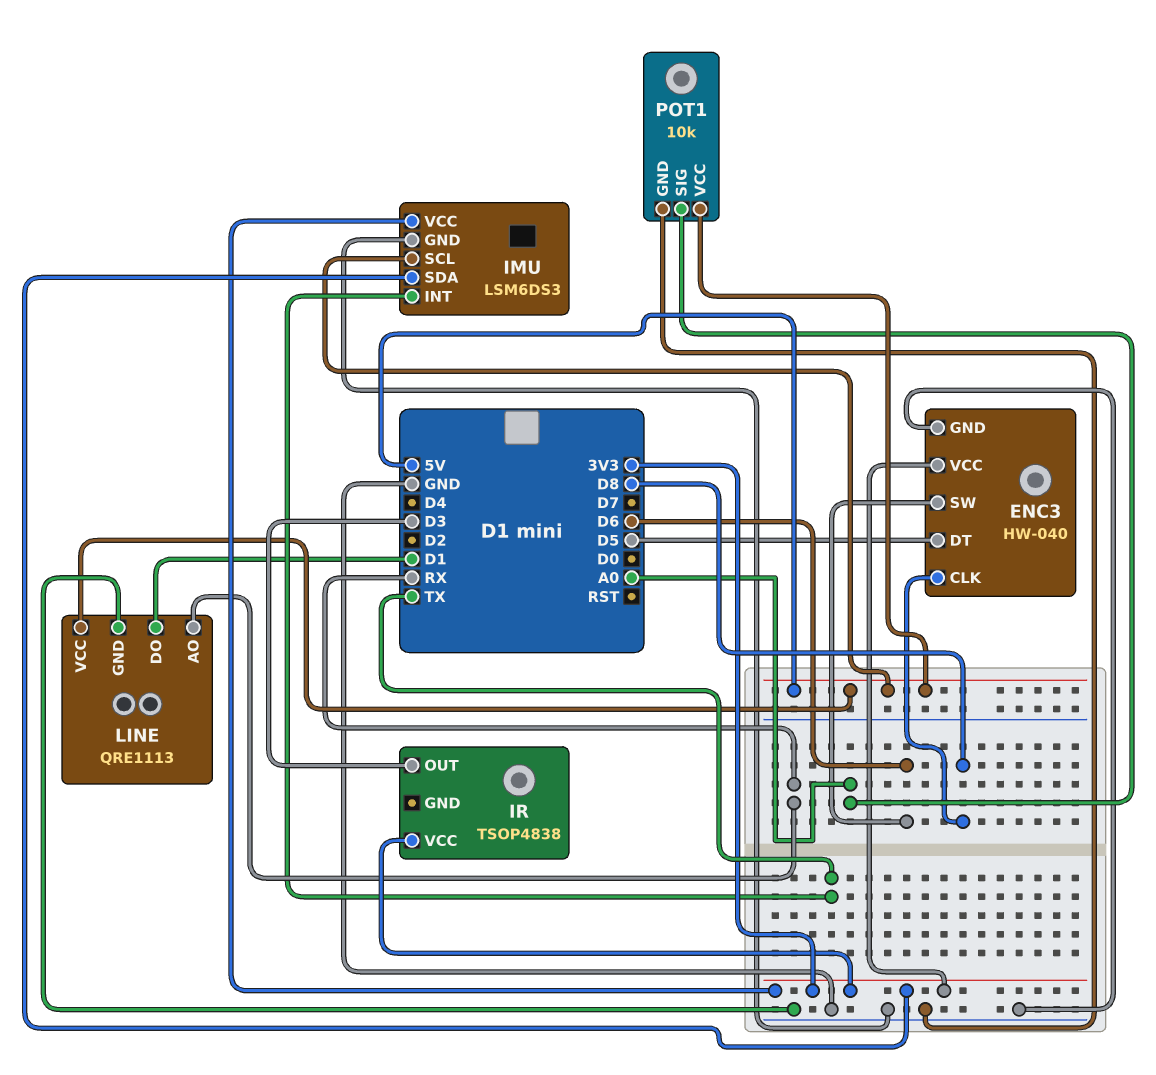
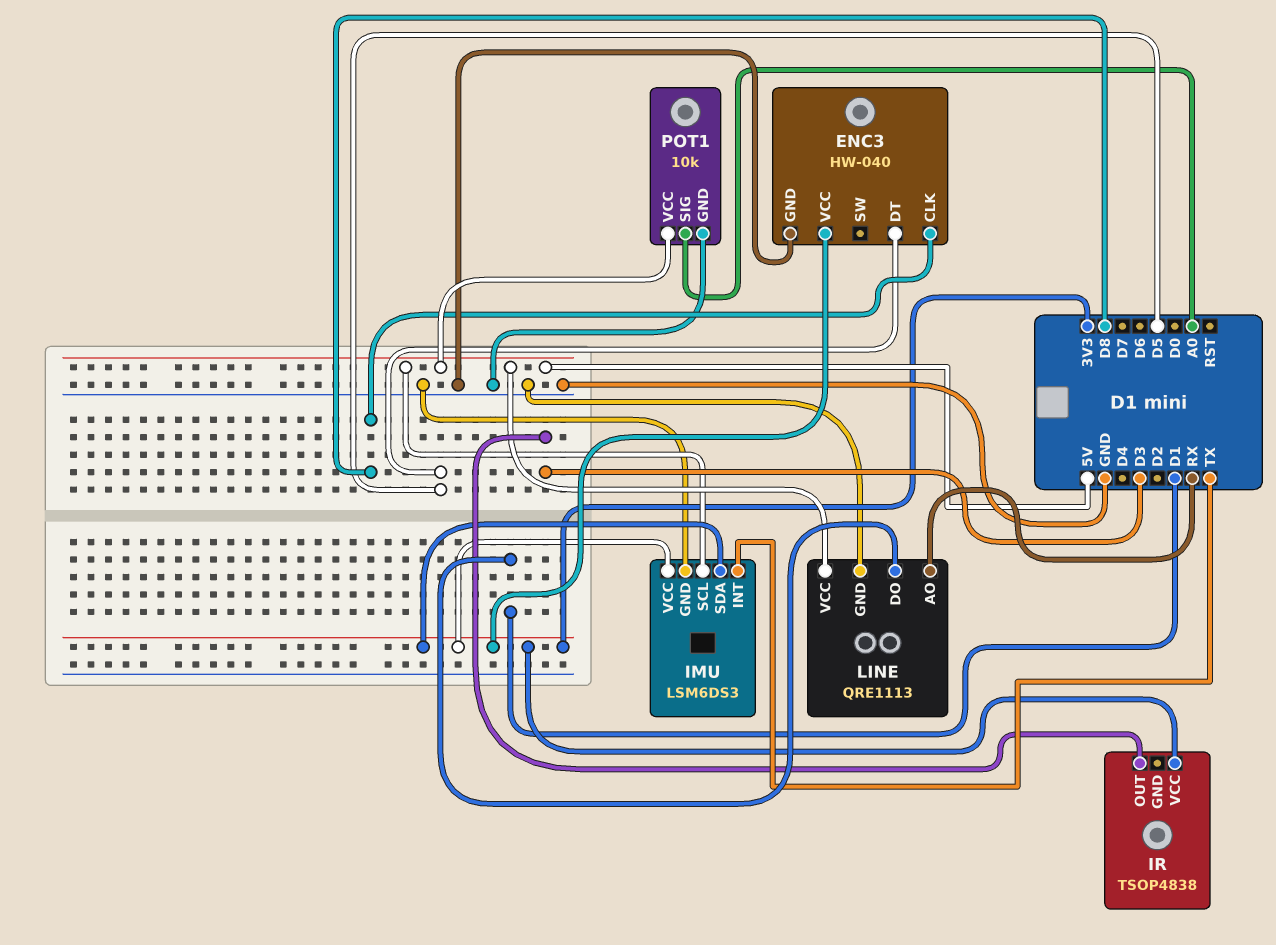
ENC3 pin SW: D6 -> none

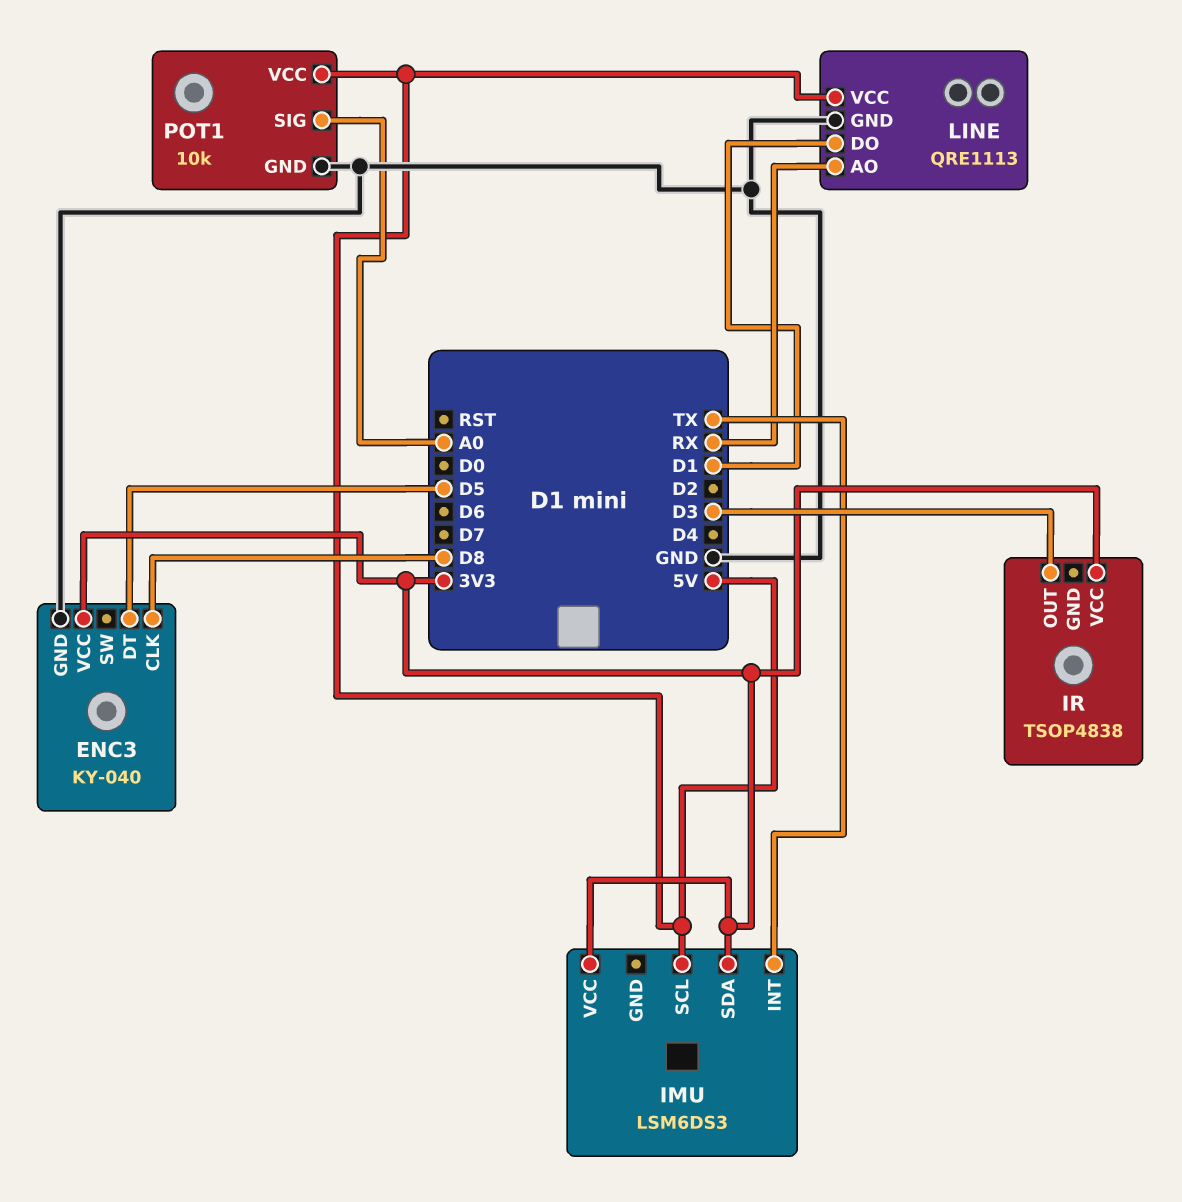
ENC3: HW-040 -> KY-040
IMU pin GND: GND -> none

